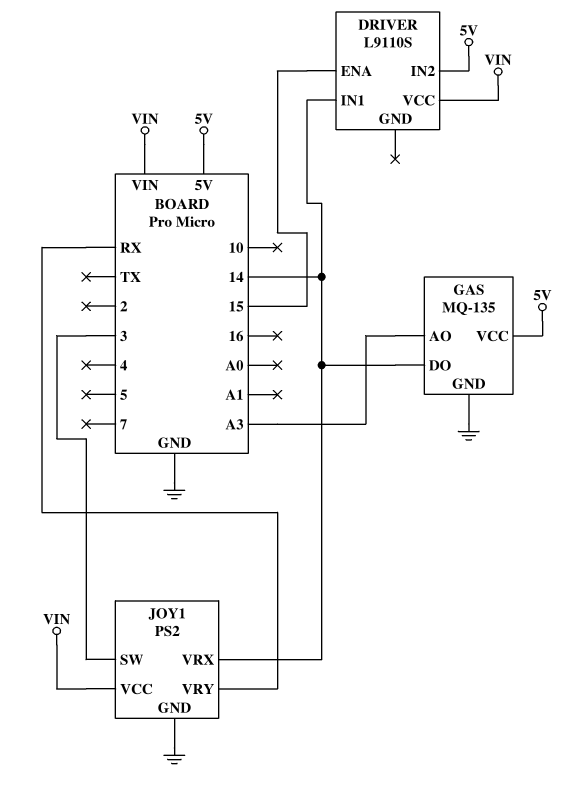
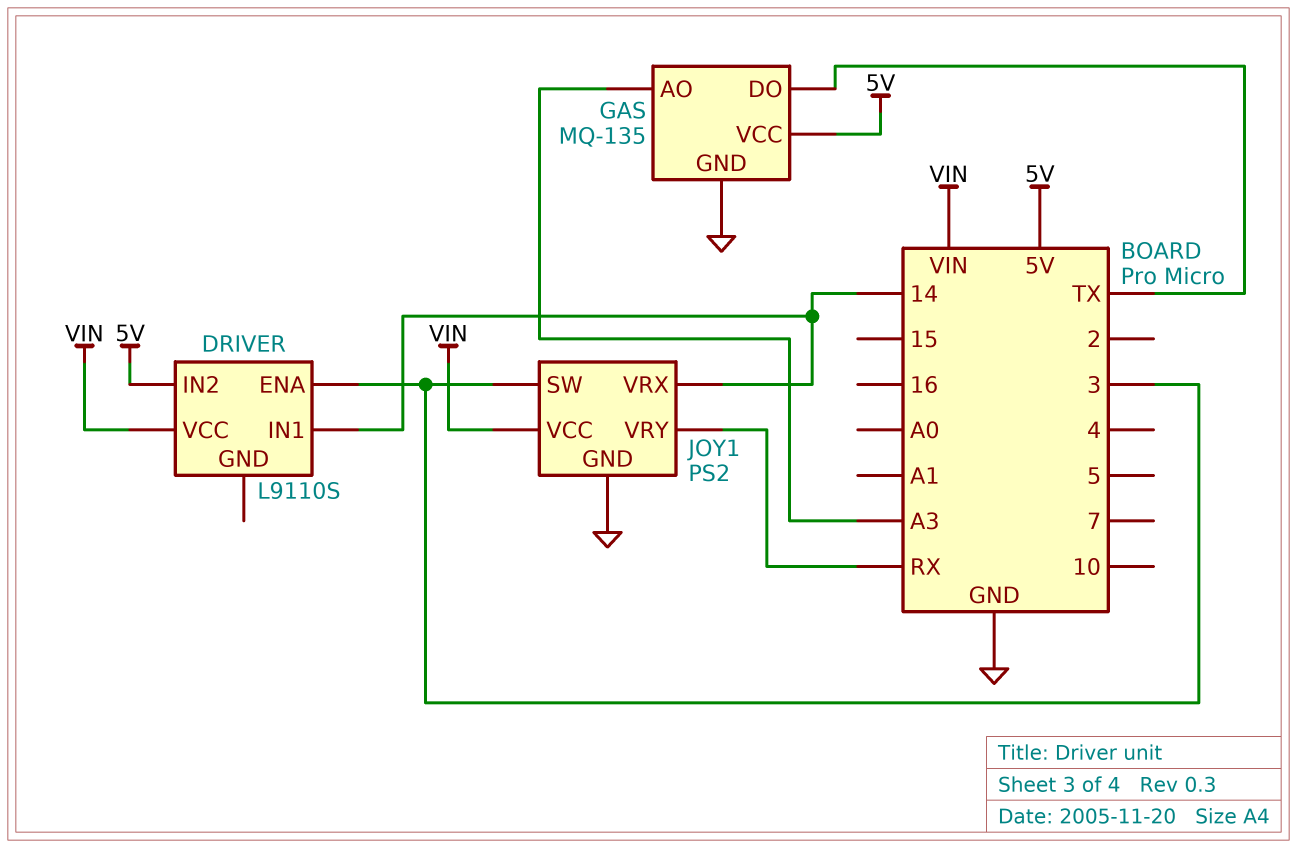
DRIVER pin ENA: 15 -> 3
GAS pin DO: 14 -> TX

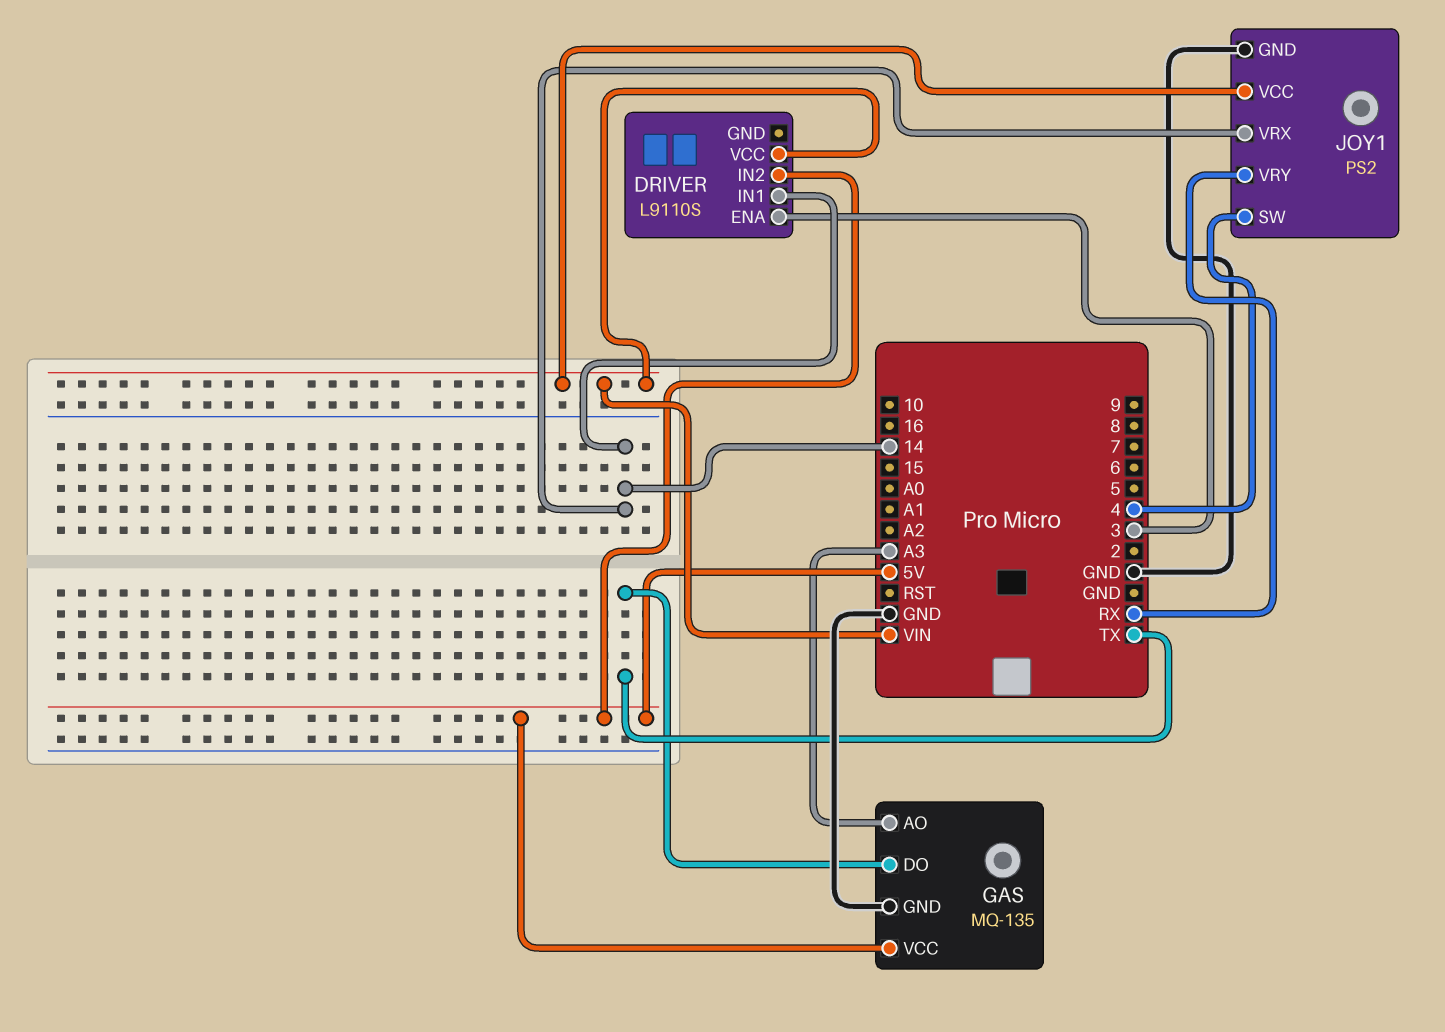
JOY1 pin SW: 3 -> 4

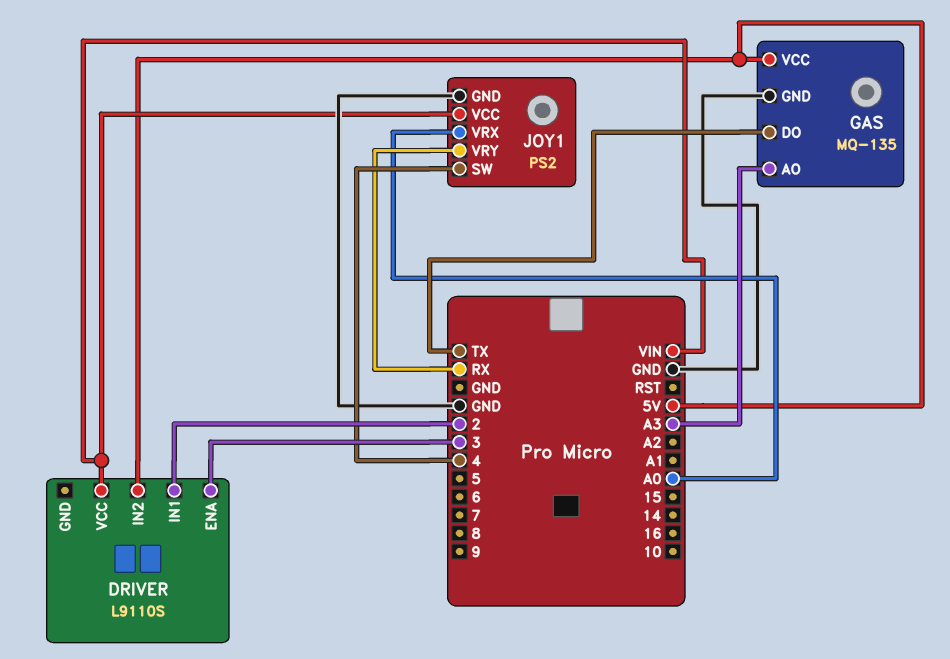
DRIVER pin IN1: 14 -> 2
JOY1 pin VRX: 14 -> A0

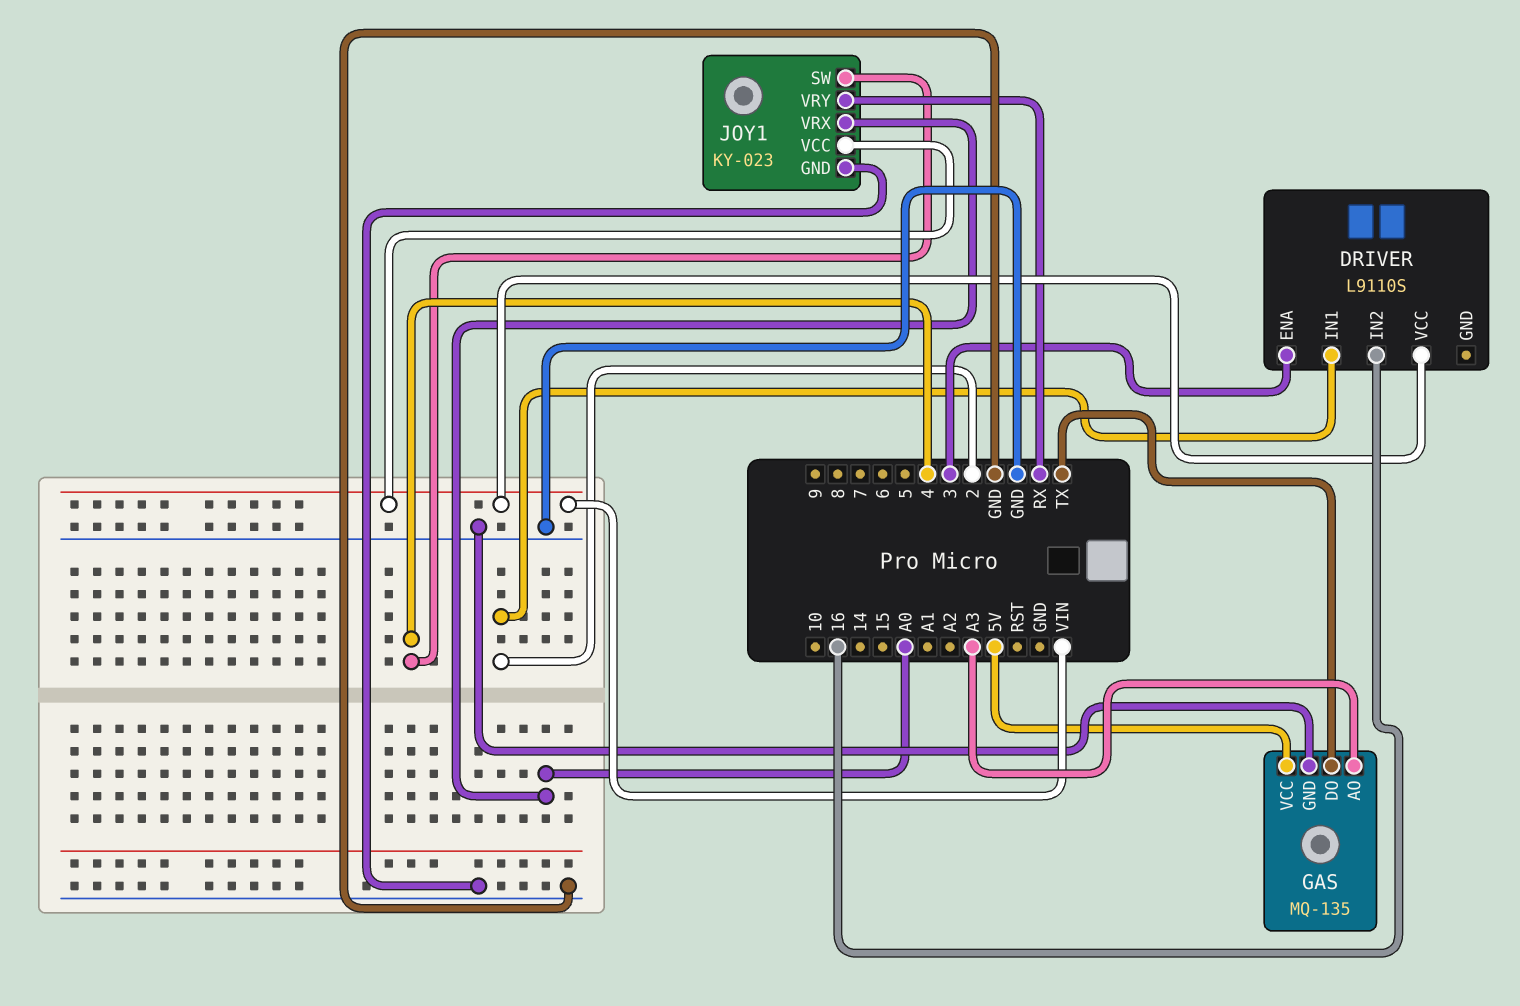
DRIVER pin IN2: 5V -> 16
JOY1: PS2 -> KY-023

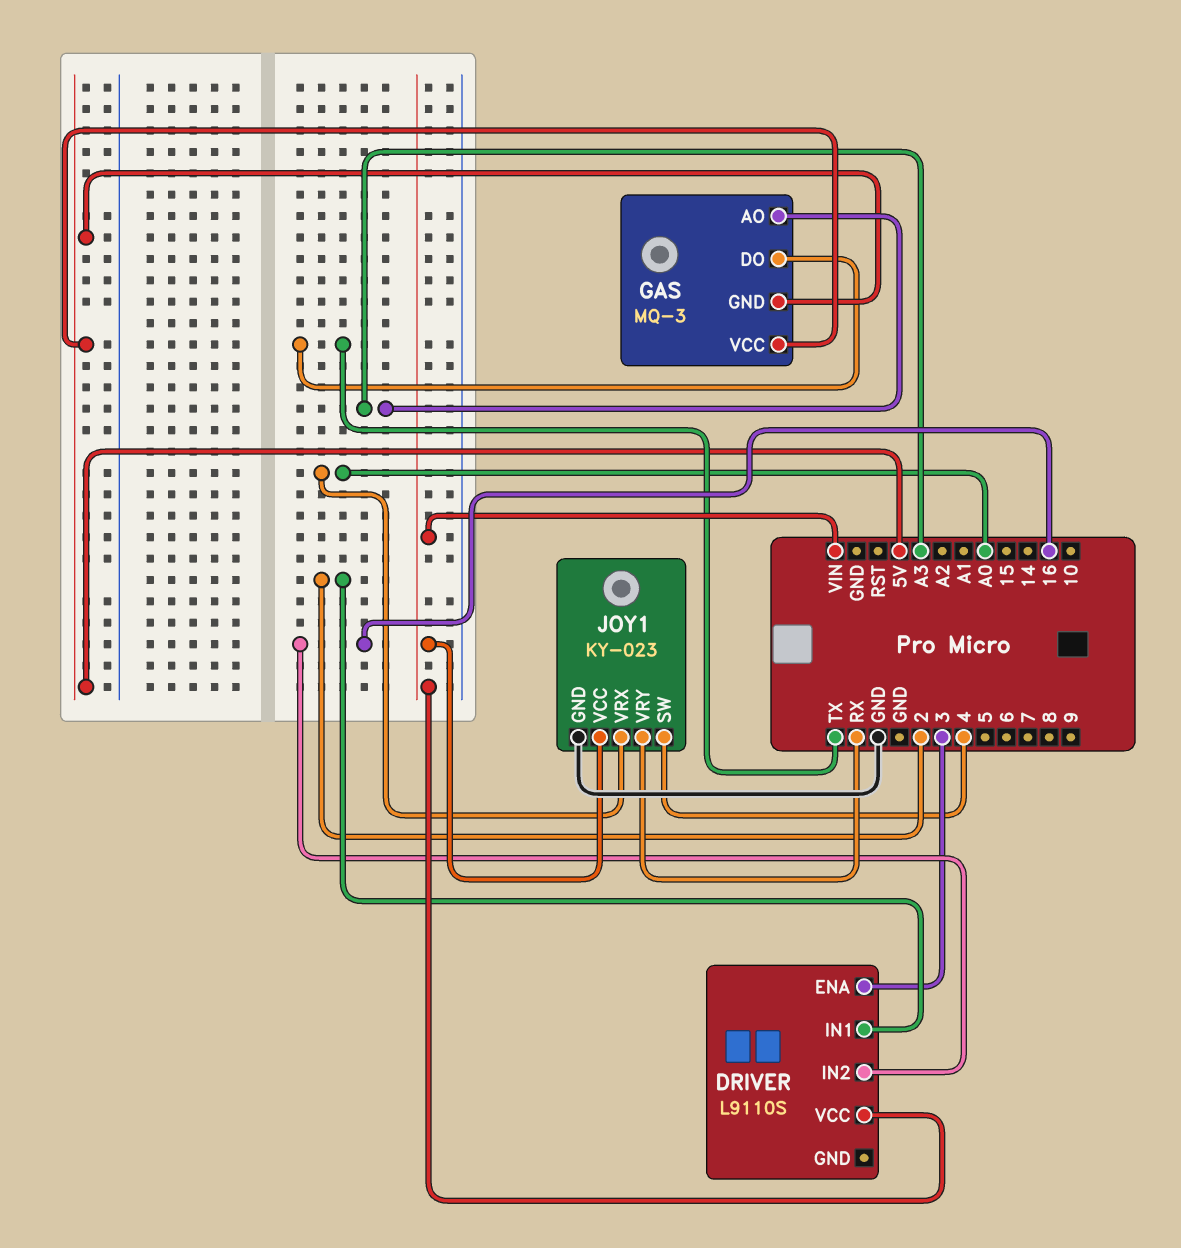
GAS: MQ-135 -> MQ-3
GAS pin GND: GND -> 5V

